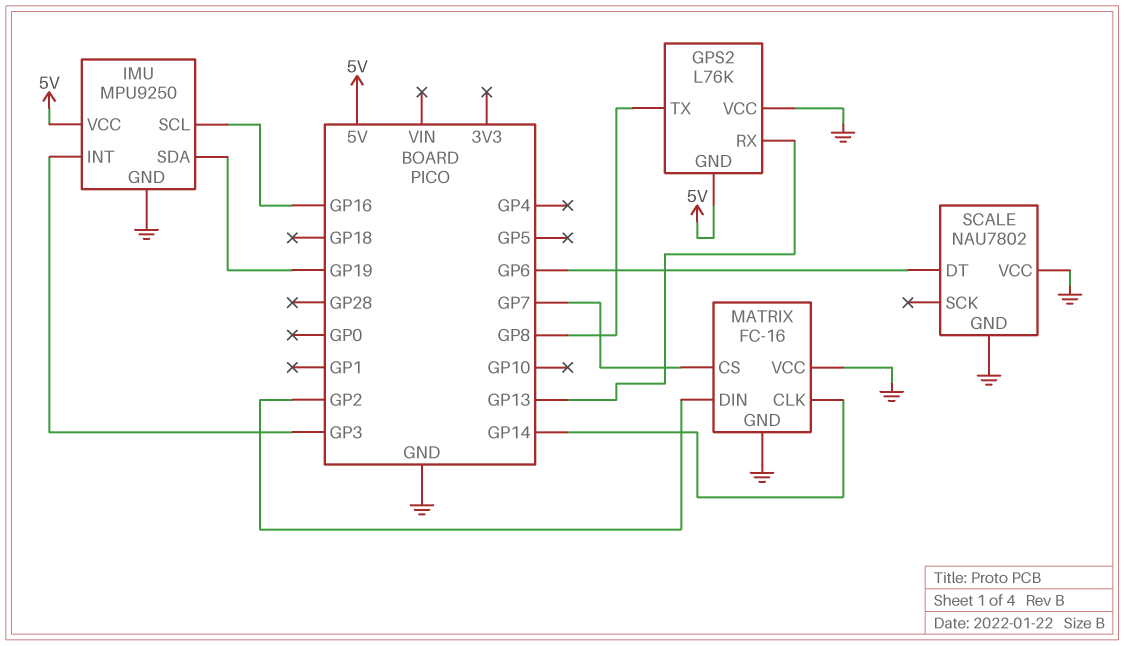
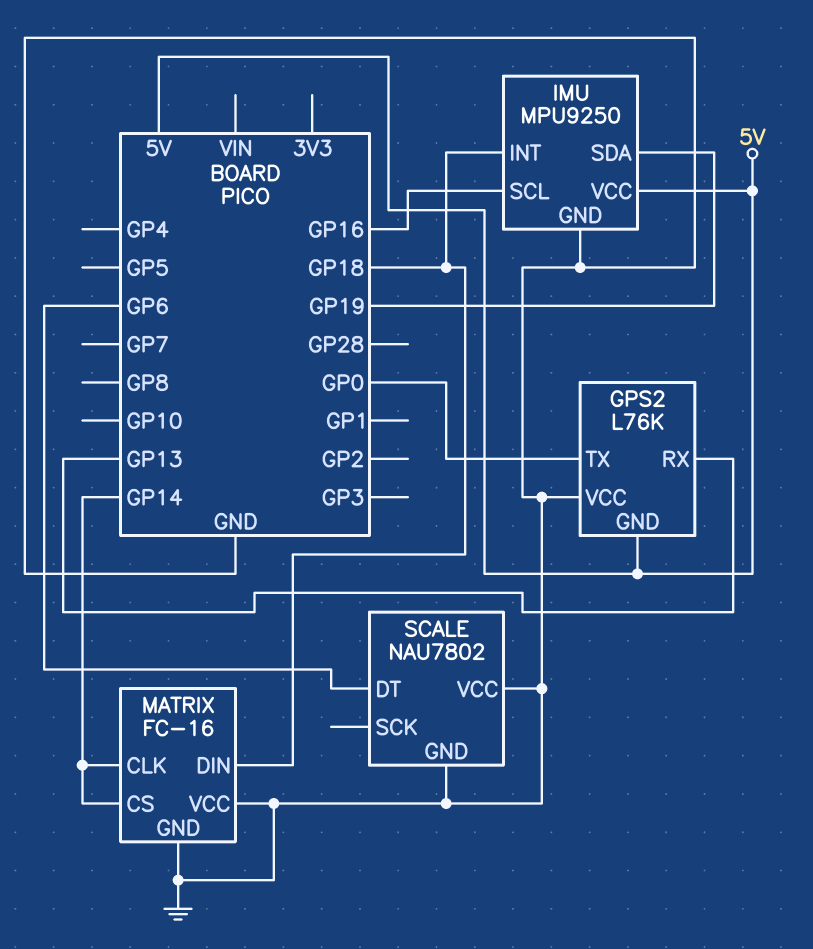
GPS2 pin TX: GP8 -> GP0
IMU pin INT: GP3 -> GP18
MATRIX pin CS: GP7 -> GP14
MATRIX pin DIN: GP2 -> GP18

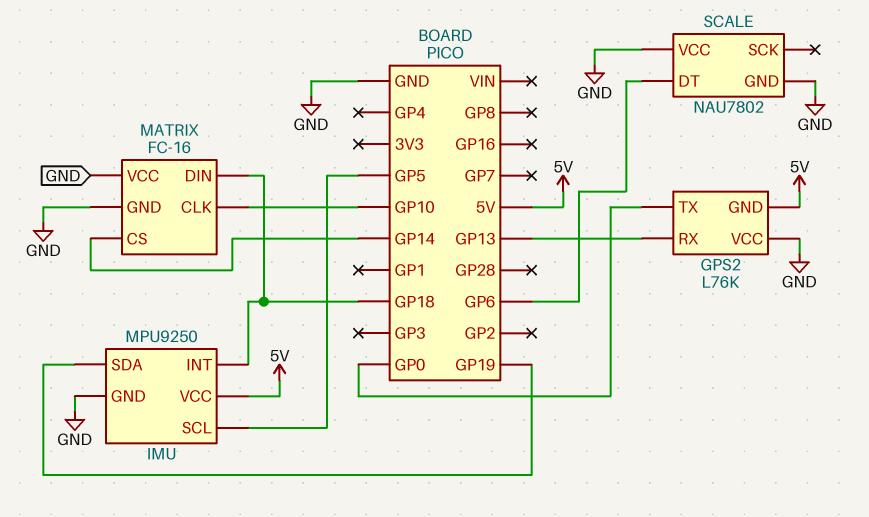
IMU pin SCL: GP16 -> GP5
MATRIX pin CLK: GP14 -> GP10

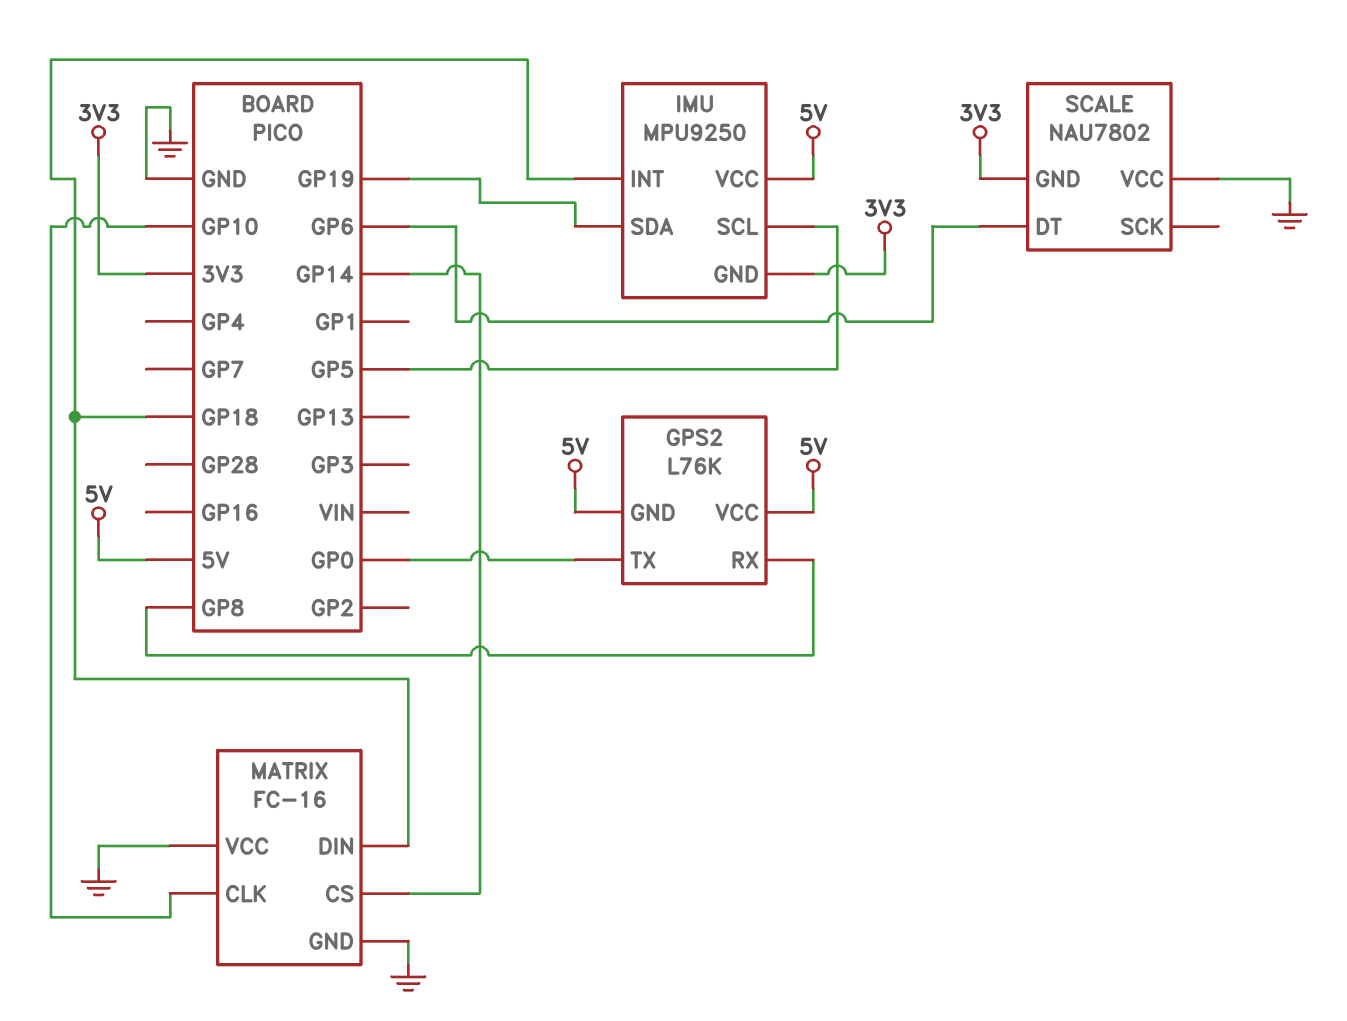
GPS2 pin RX: GP13 -> GP8
GPS2 pin VCC: GND -> 5V
IMU pin GND: GND -> 3V3
SCALE pin GND: GND -> 3V3

